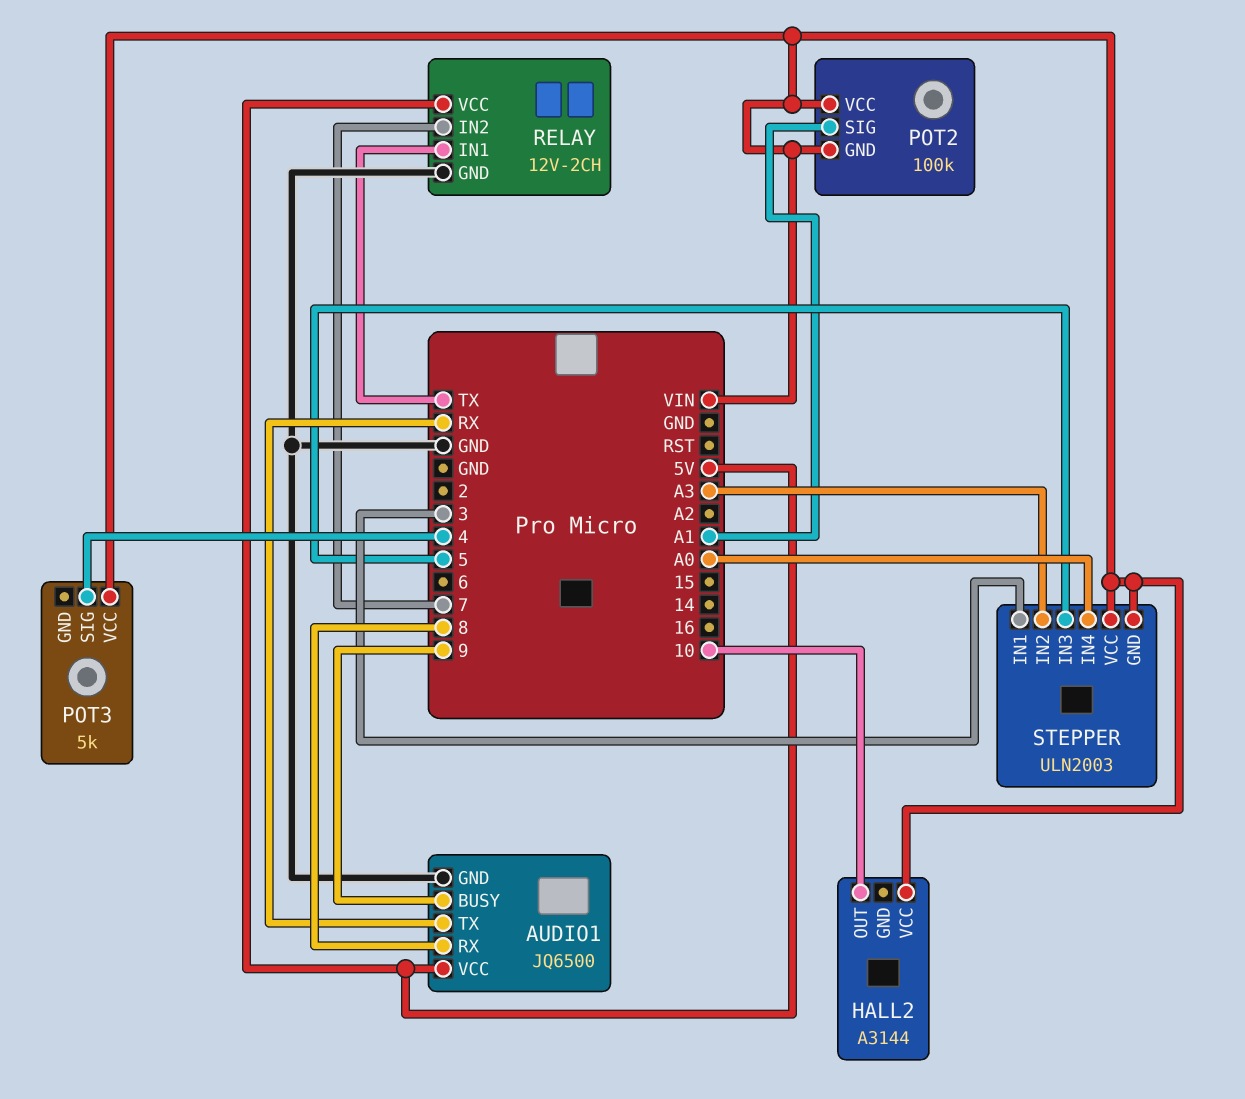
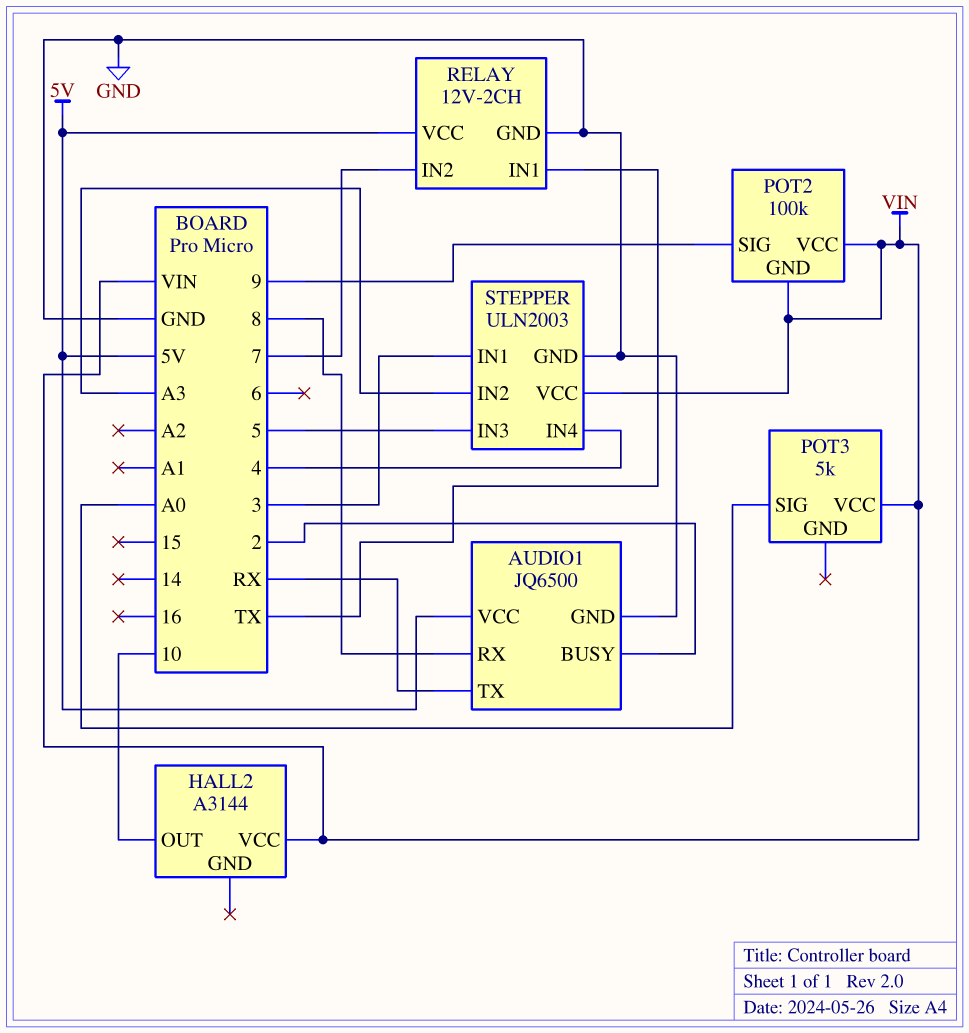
AUDIO1 pin BUSY: 9 -> 2
POT2 pin SIG: A1 -> 9
POT3 pin SIG: 4 -> A0
STEPPER pin GND: VIN -> GND
STEPPER pin IN4: A0 -> 4

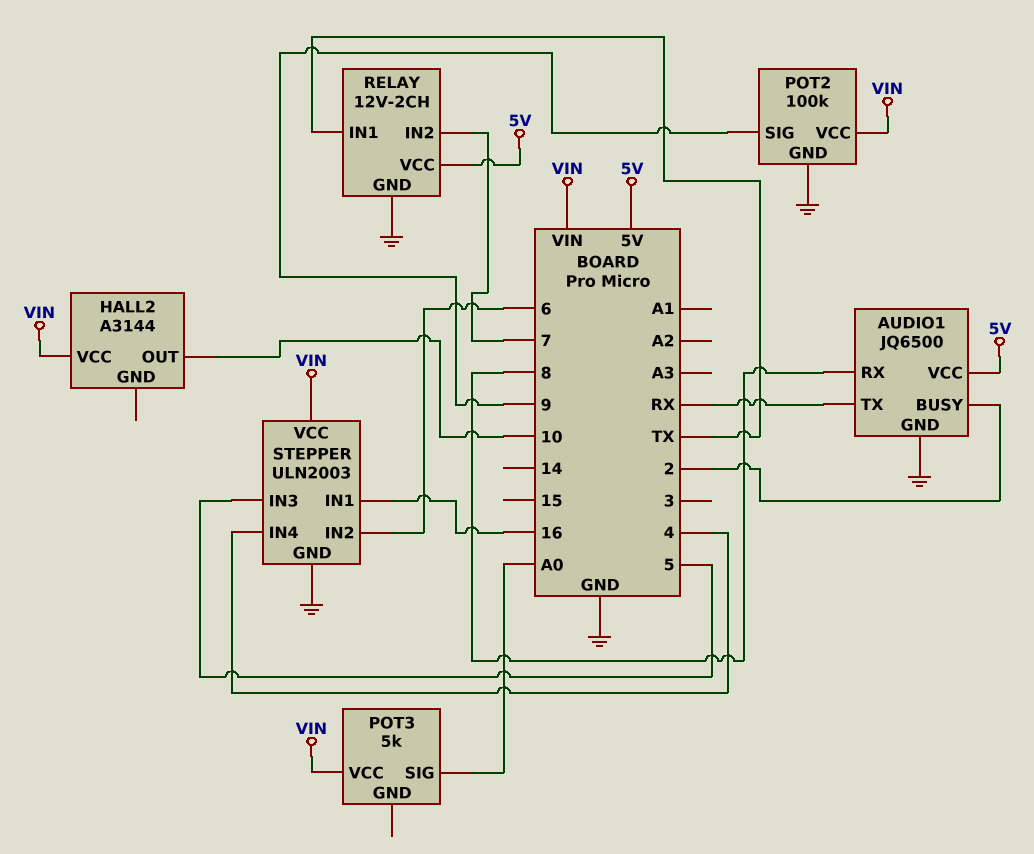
POT2 pin GND: VIN -> GND
STEPPER pin IN1: 3 -> 16
STEPPER pin IN2: A3 -> 6

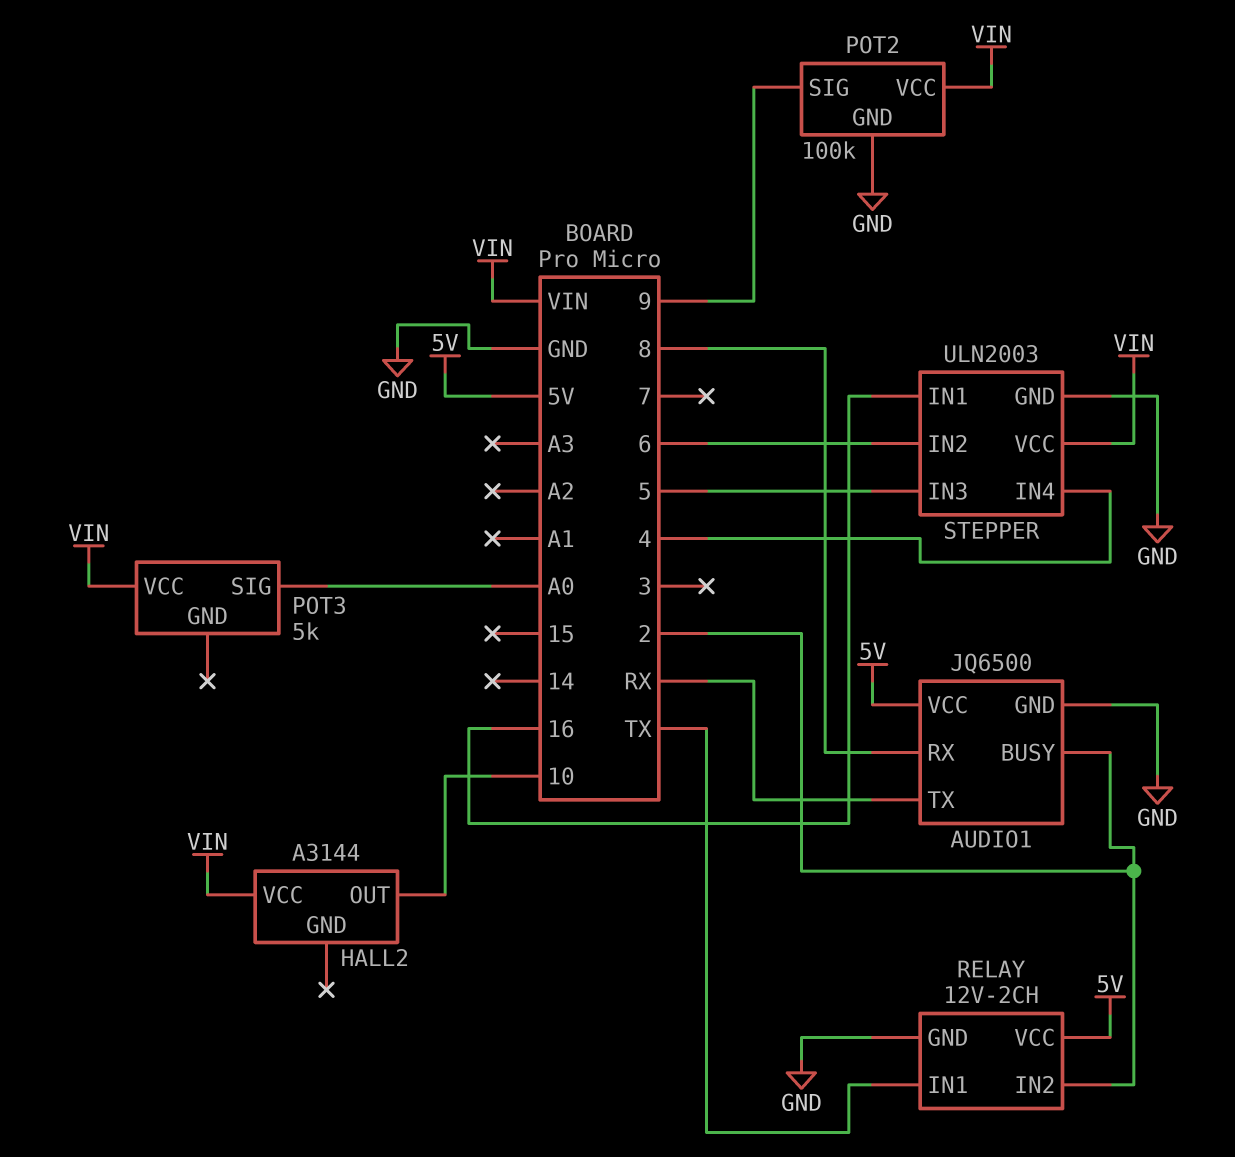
RELAY pin IN2: 7 -> 2

